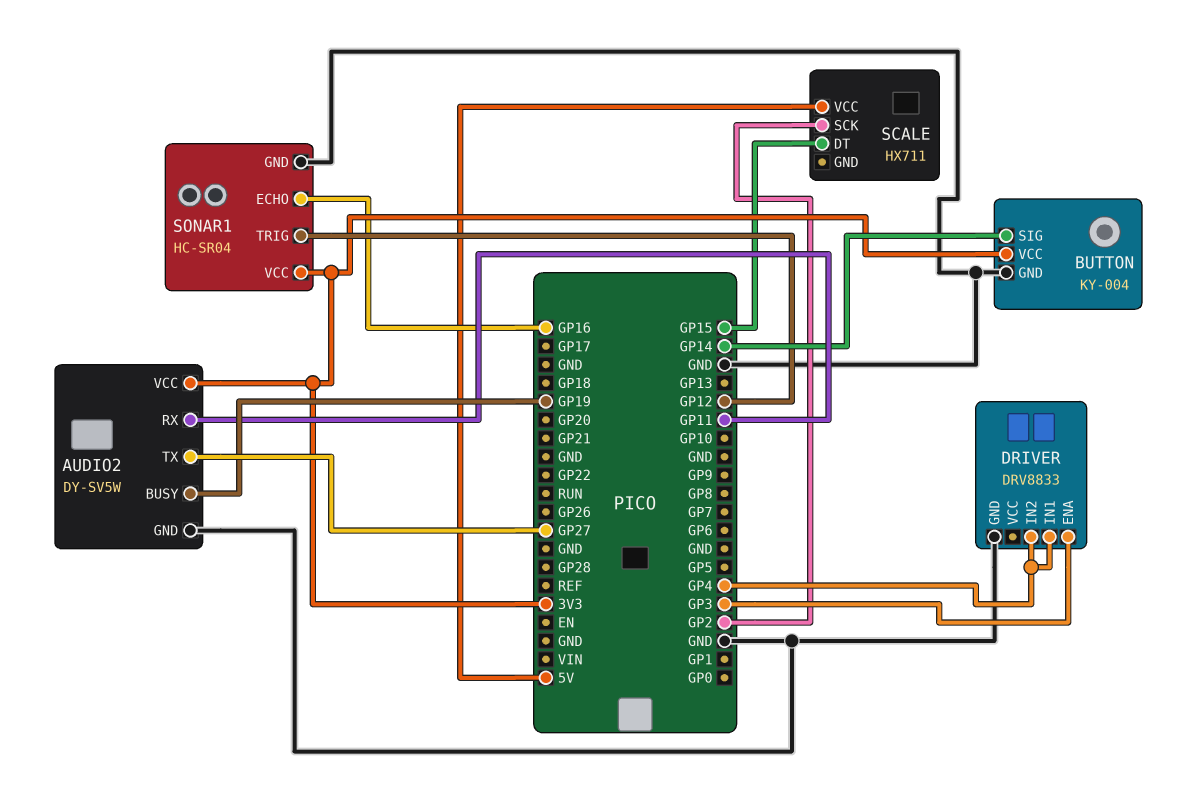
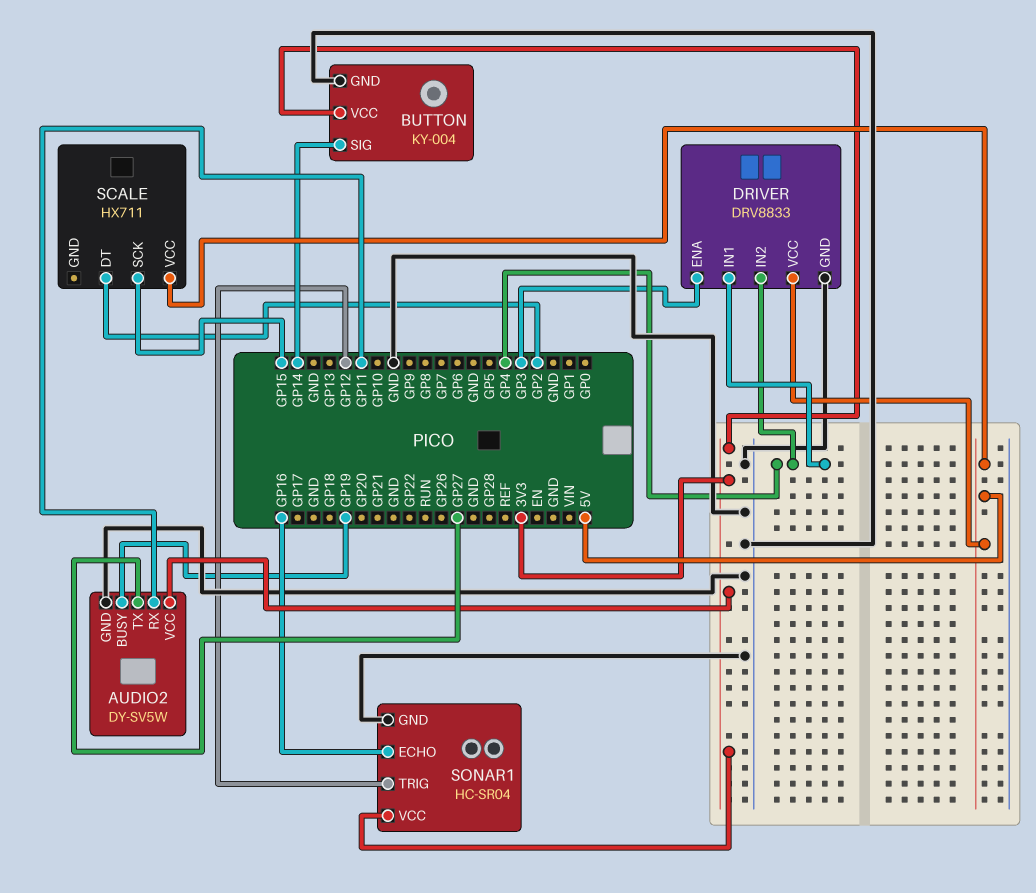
DRIVER pin VCC: none -> 5V
SCALE pin DT: GP15 -> GP2
SCALE pin SCK: GP2 -> GP15

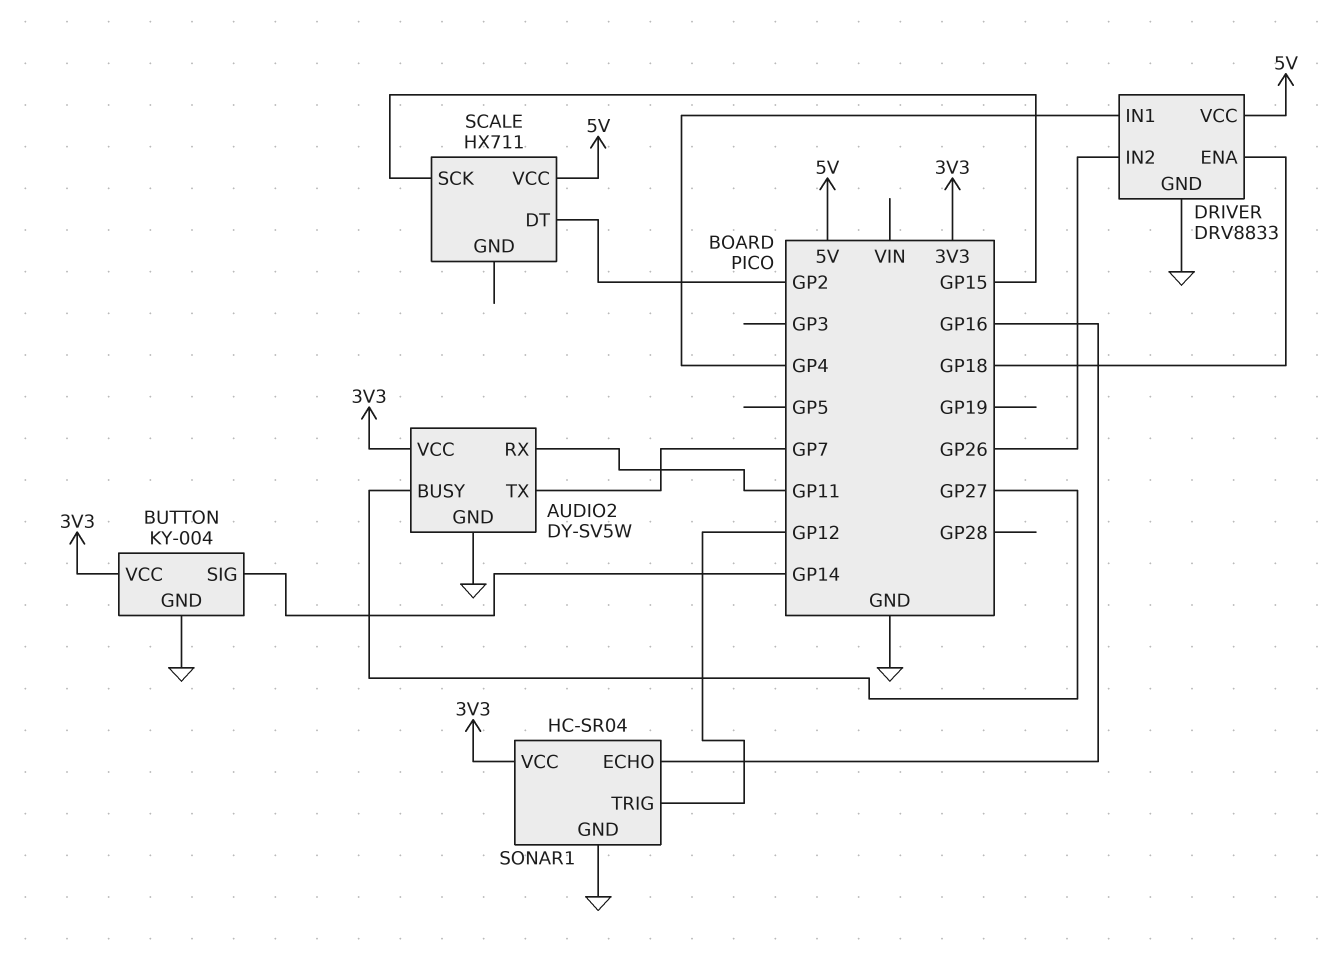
AUDIO2 pin BUSY: GP19 -> GP27
AUDIO2 pin TX: GP27 -> GP7
DRIVER pin ENA: GP3 -> GP18
DRIVER pin IN2: GP4 -> GP26

